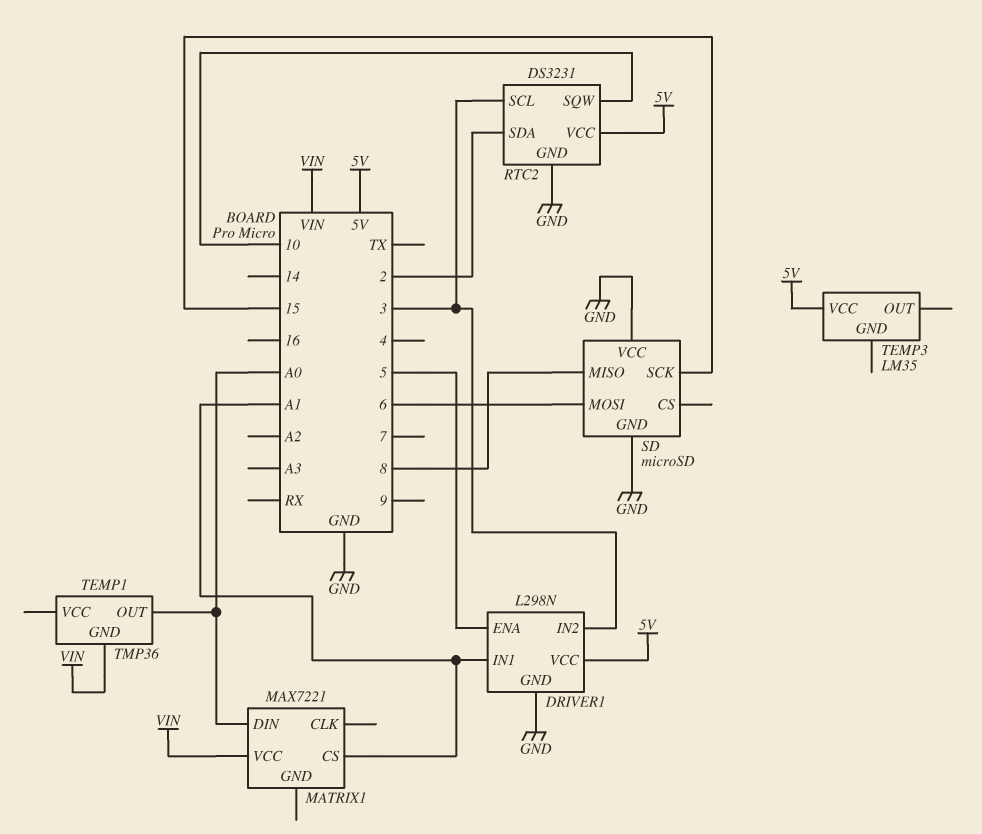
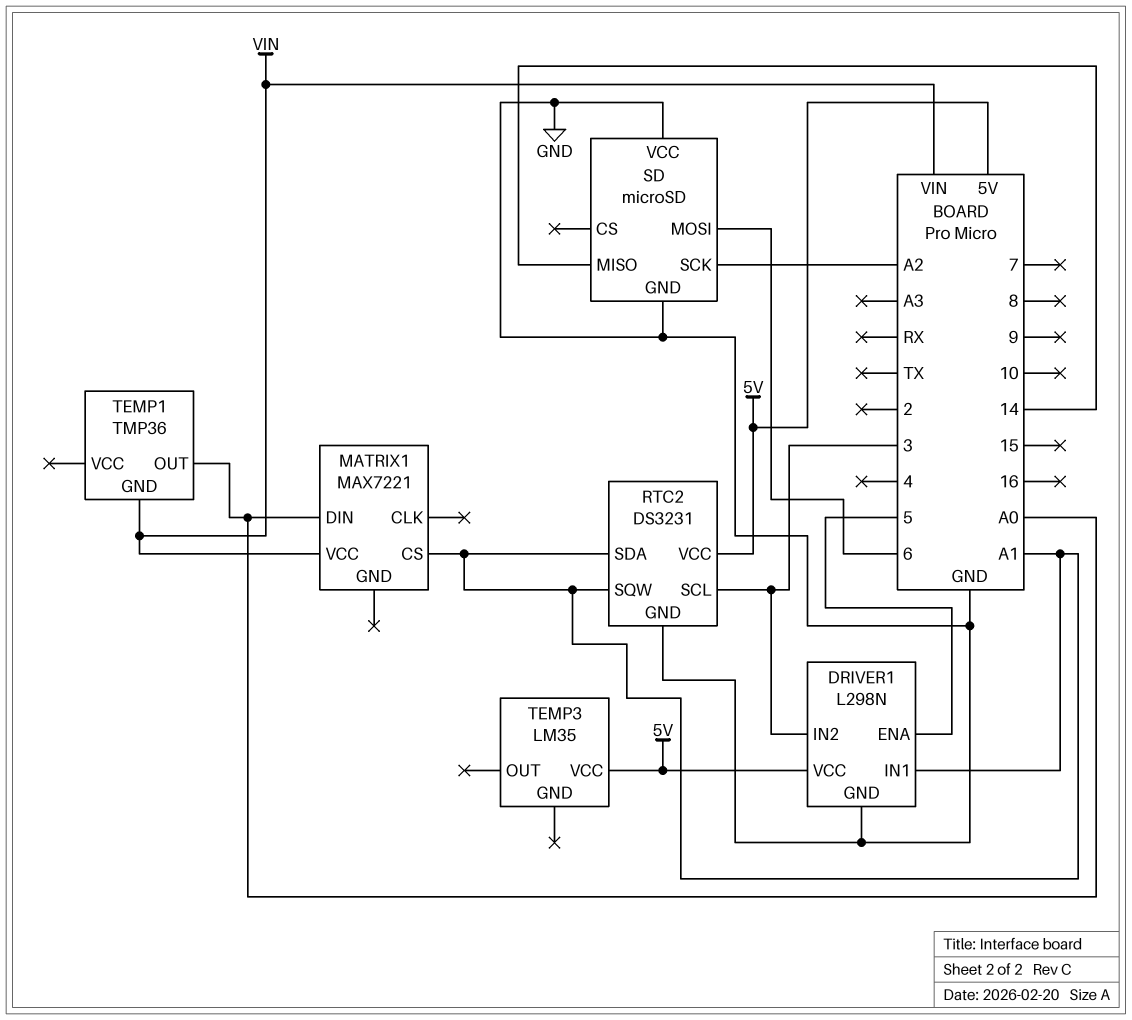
RTC2 pin SDA: 2 -> A1
RTC2 pin SQW: 10 -> A1
SD pin MISO: 8 -> 14
SD pin SCK: 15 -> A2

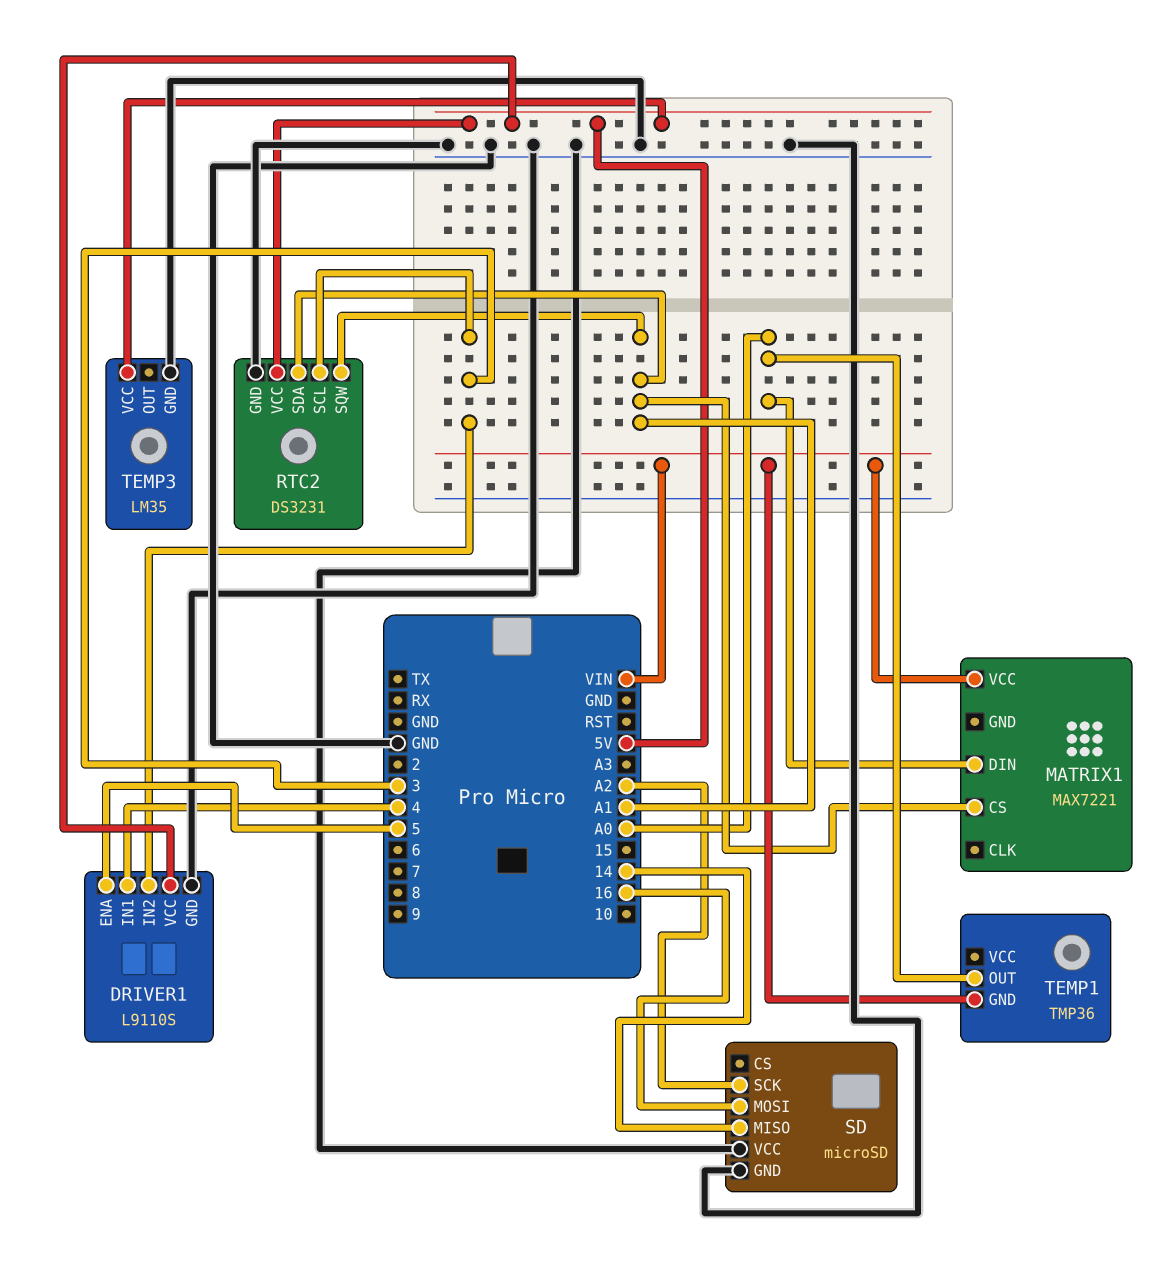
DRIVER1: L298N -> L9110S
DRIVER1 pin IN1: A1 -> 4
SD pin MOSI: 6 -> 16
TEMP3 pin GND: none -> GND

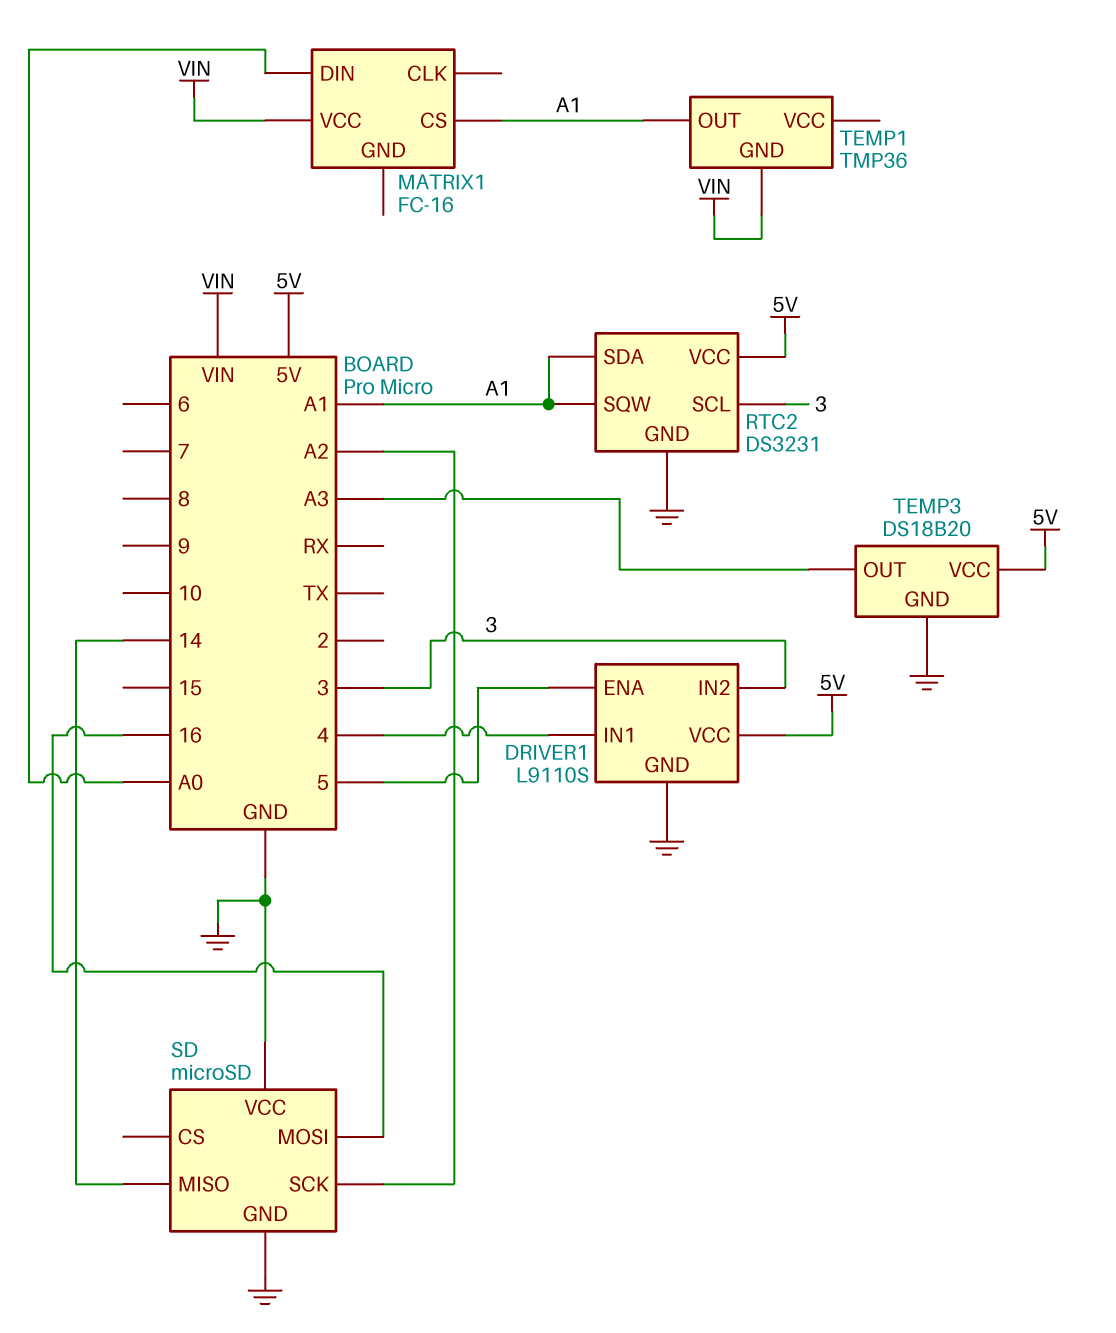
MATRIX1: MAX7221 -> FC-16
TEMP1 pin OUT: A0 -> A1
TEMP3: LM35 -> DS18B20
TEMP3 pin OUT: none -> A3

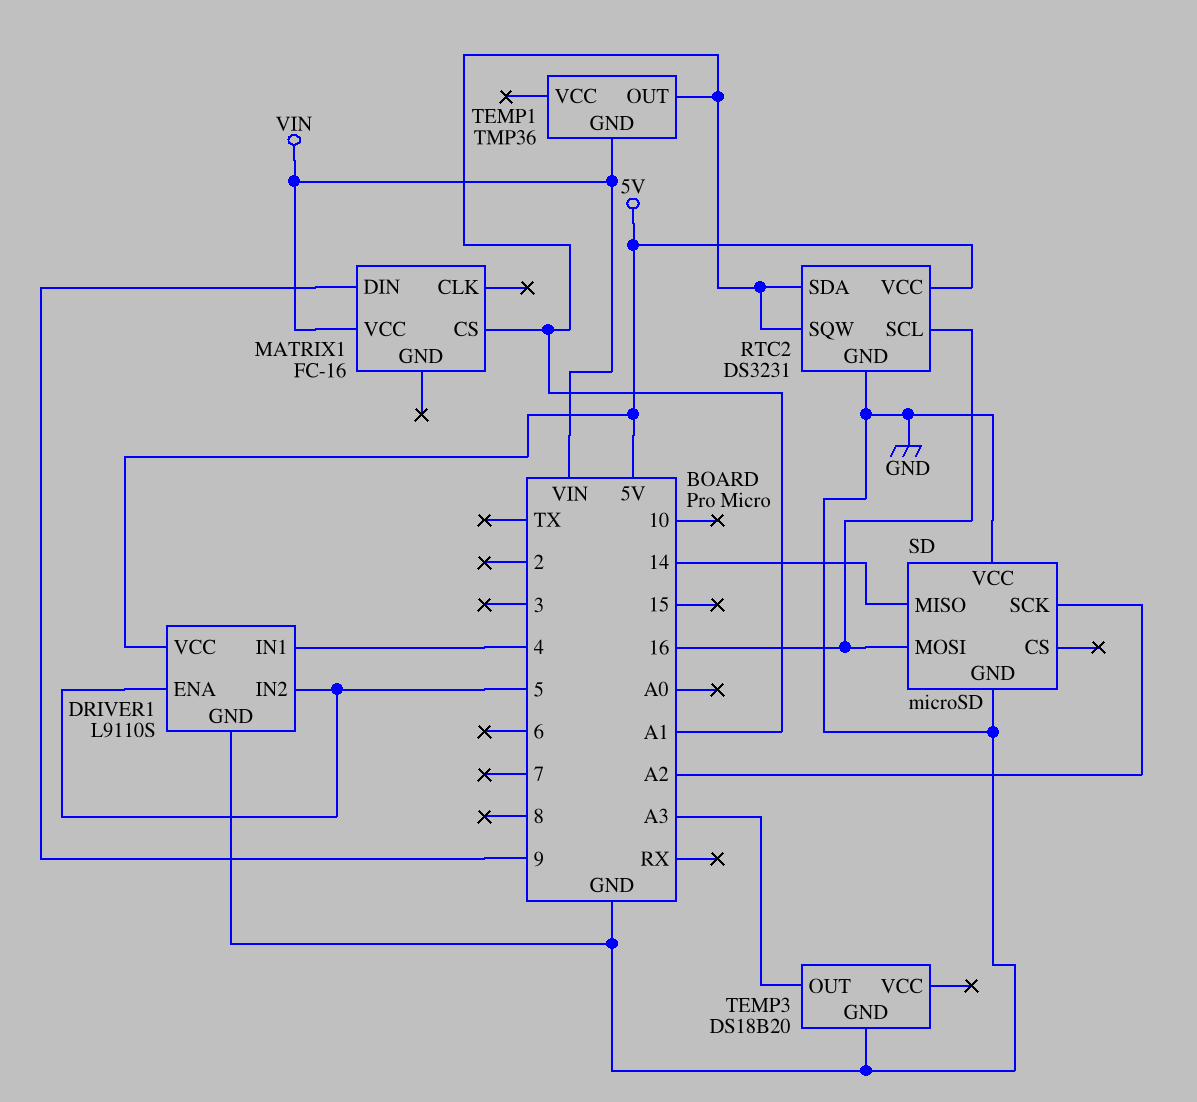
DRIVER1 pin IN2: 3 -> 5
MATRIX1 pin DIN: A0 -> 9
RTC2 pin SCL: 3 -> 16
TEMP3 pin VCC: 5V -> none

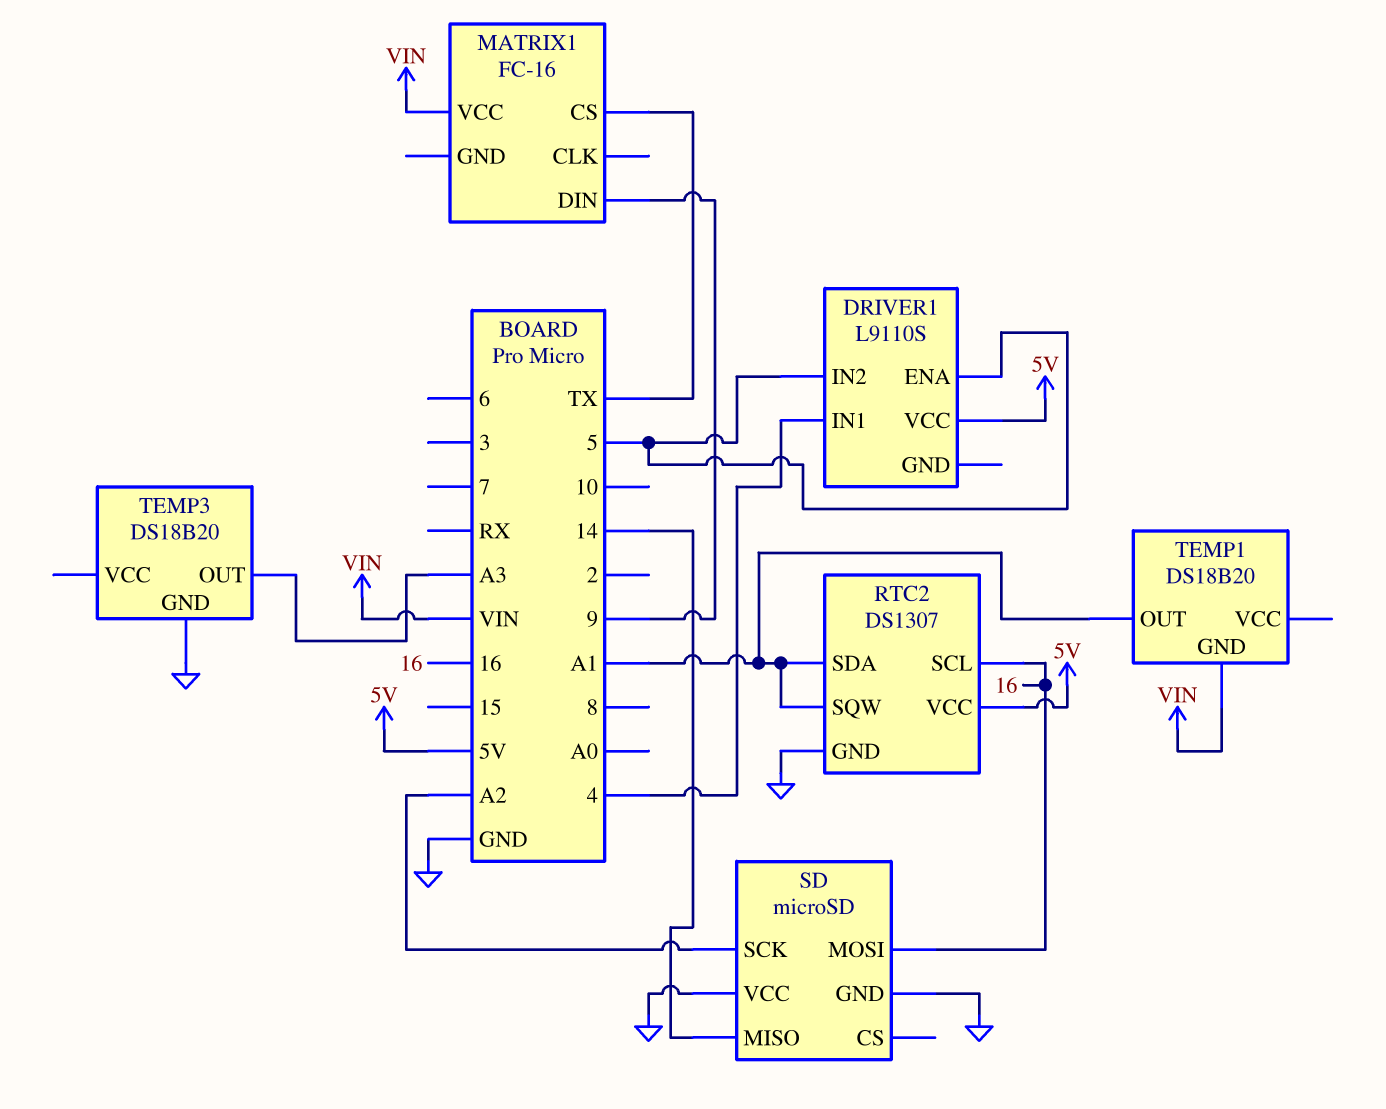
DRIVER1 pin GND: GND -> none
MATRIX1 pin CS: A1 -> TX
RTC2: DS3231 -> DS1307
TEMP1: TMP36 -> DS18B20

